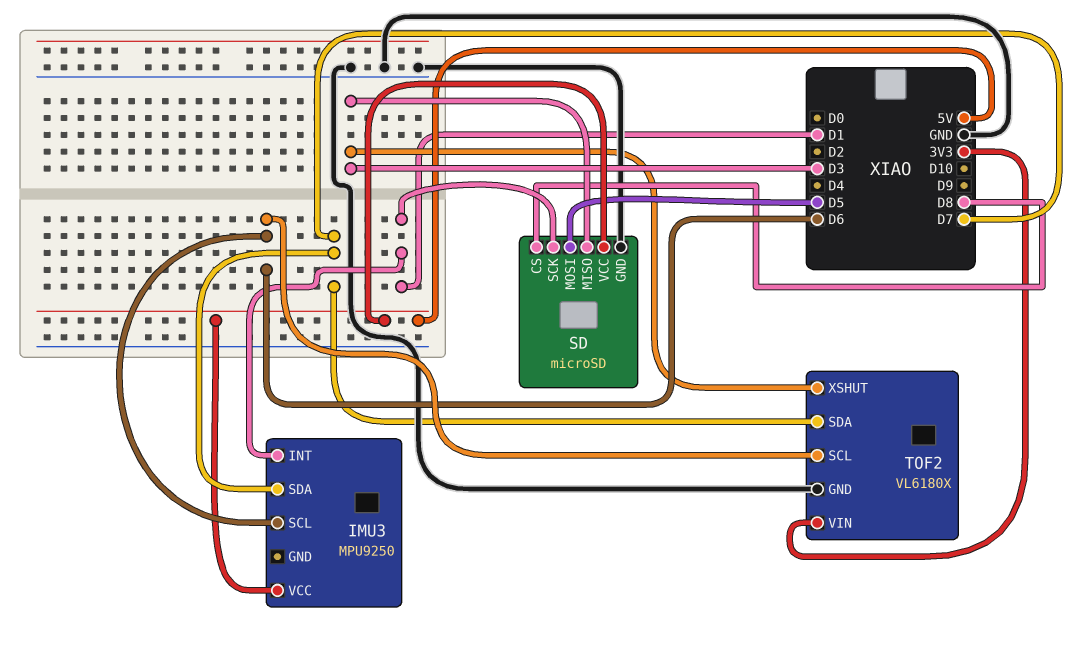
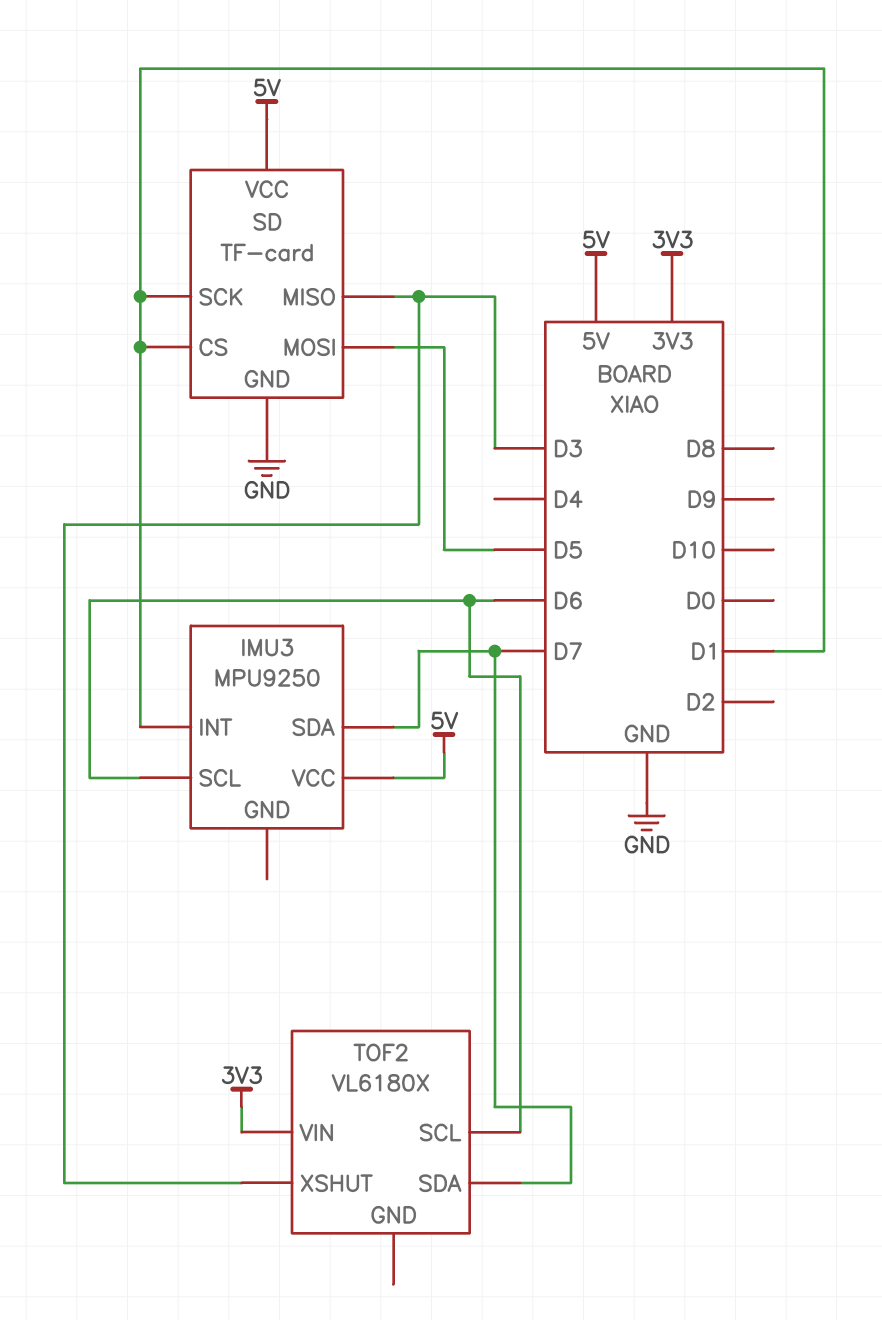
SD: microSD -> TF-card
SD pin CS: D8 -> D1
TOF2 pin GND: GND -> none

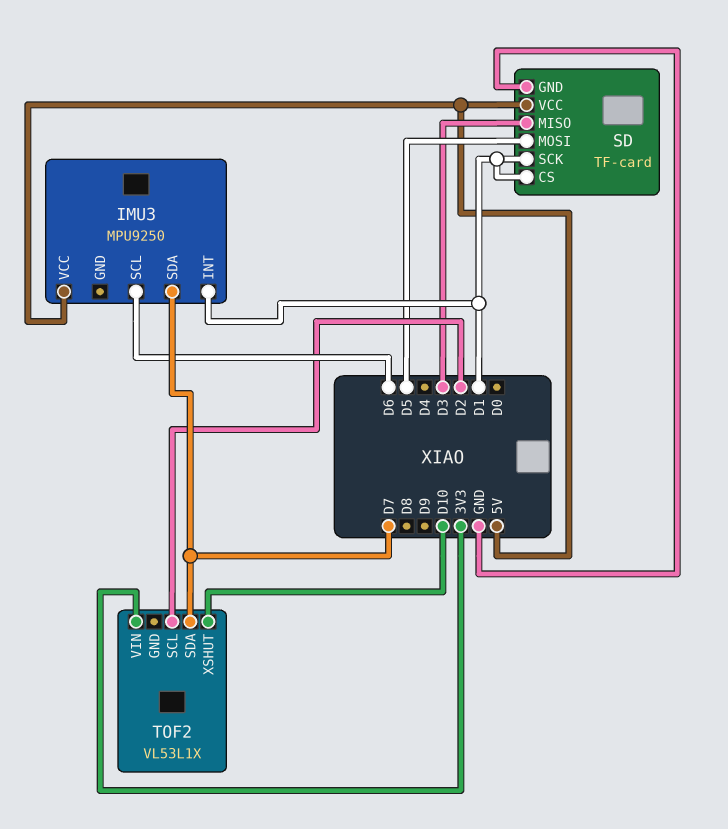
TOF2: VL6180X -> VL53L1X
TOF2 pin SCL: D6 -> D2
TOF2 pin XSHUT: D3 -> D10

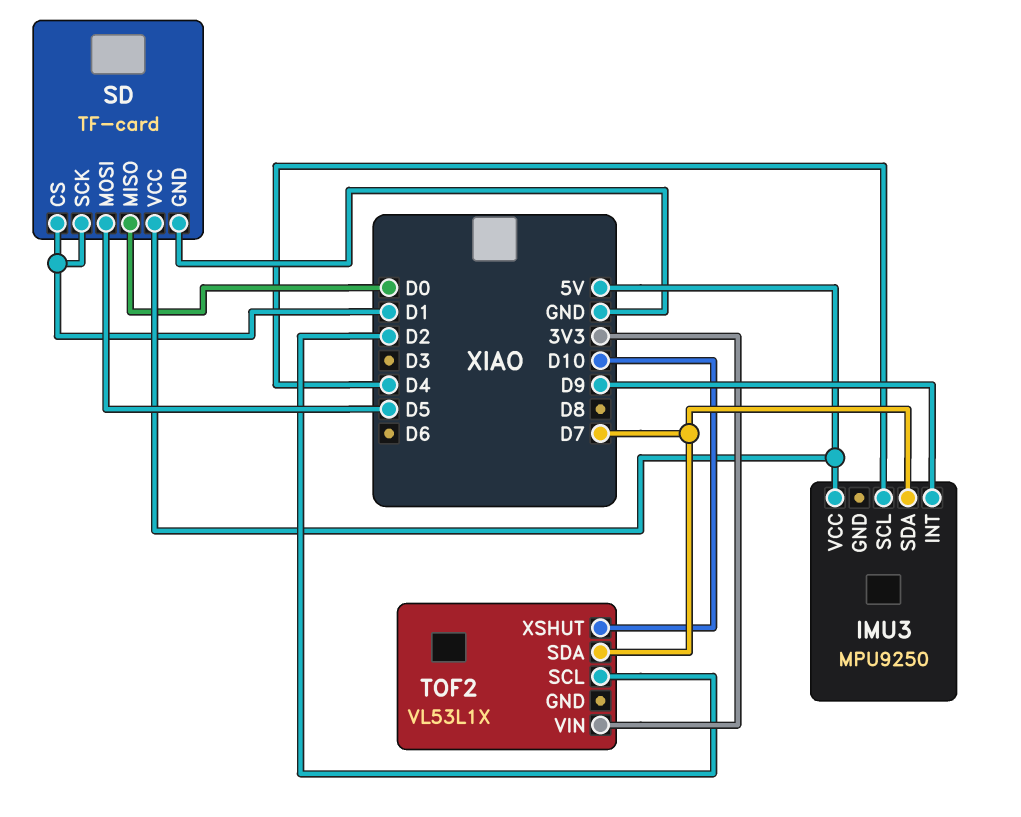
IMU3 pin INT: D1 -> D9
IMU3 pin SCL: D6 -> D4
SD pin MISO: D3 -> D0

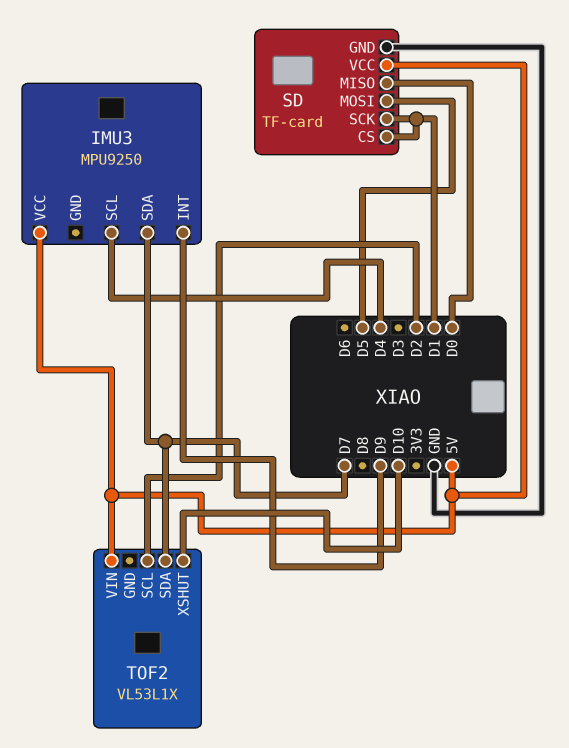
TOF2 pin VIN: 3V3 -> 5V

